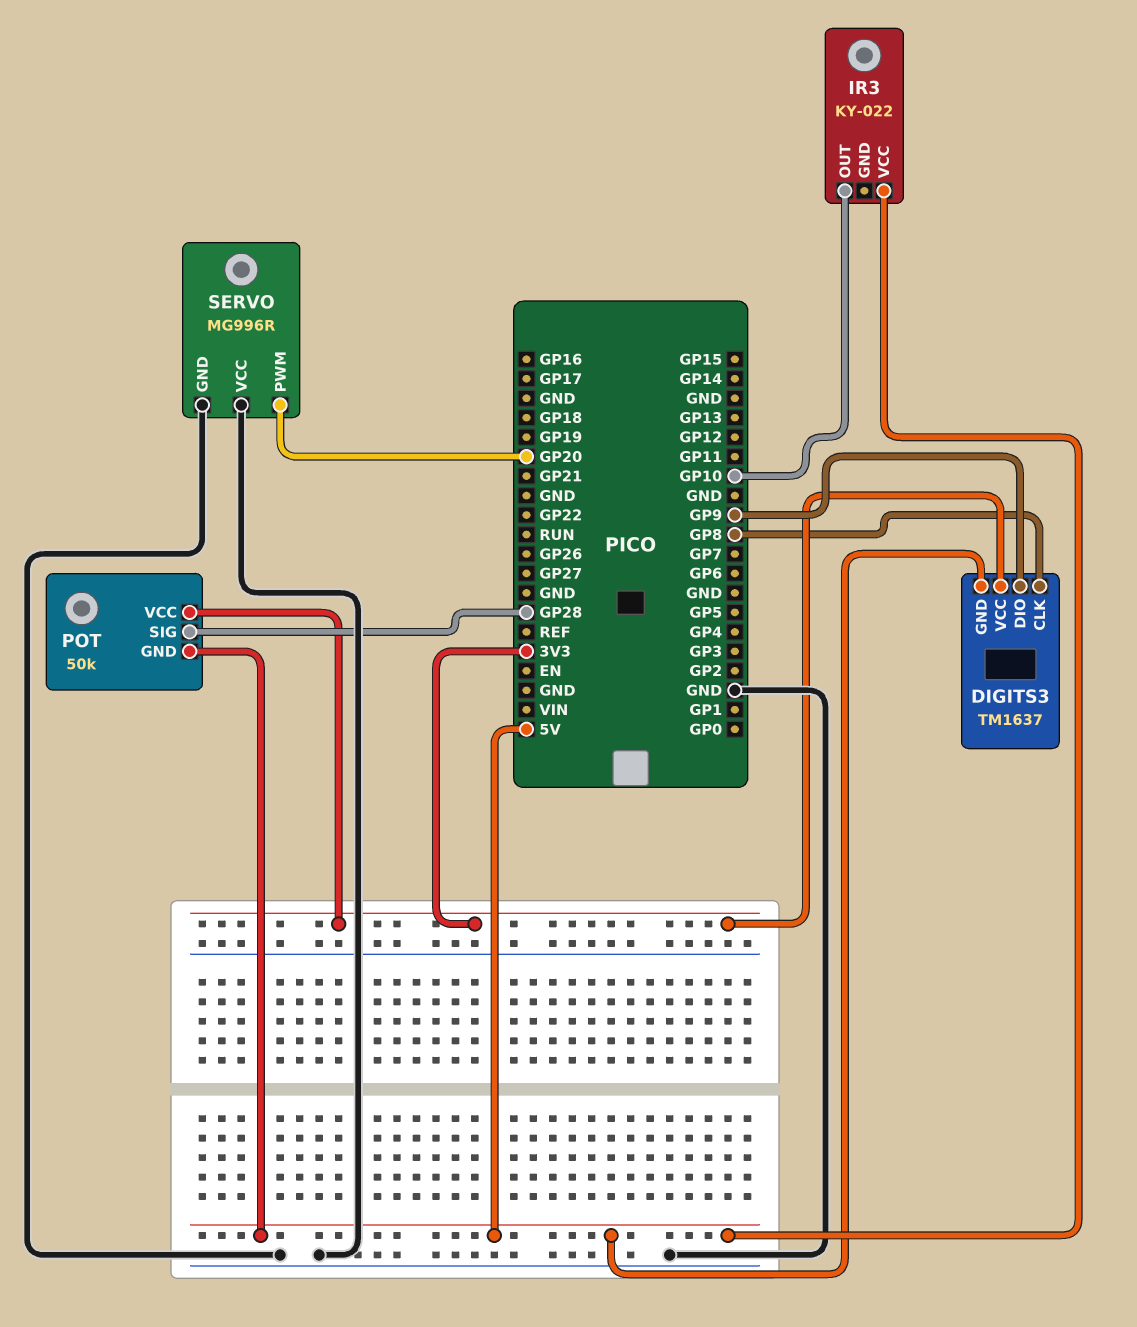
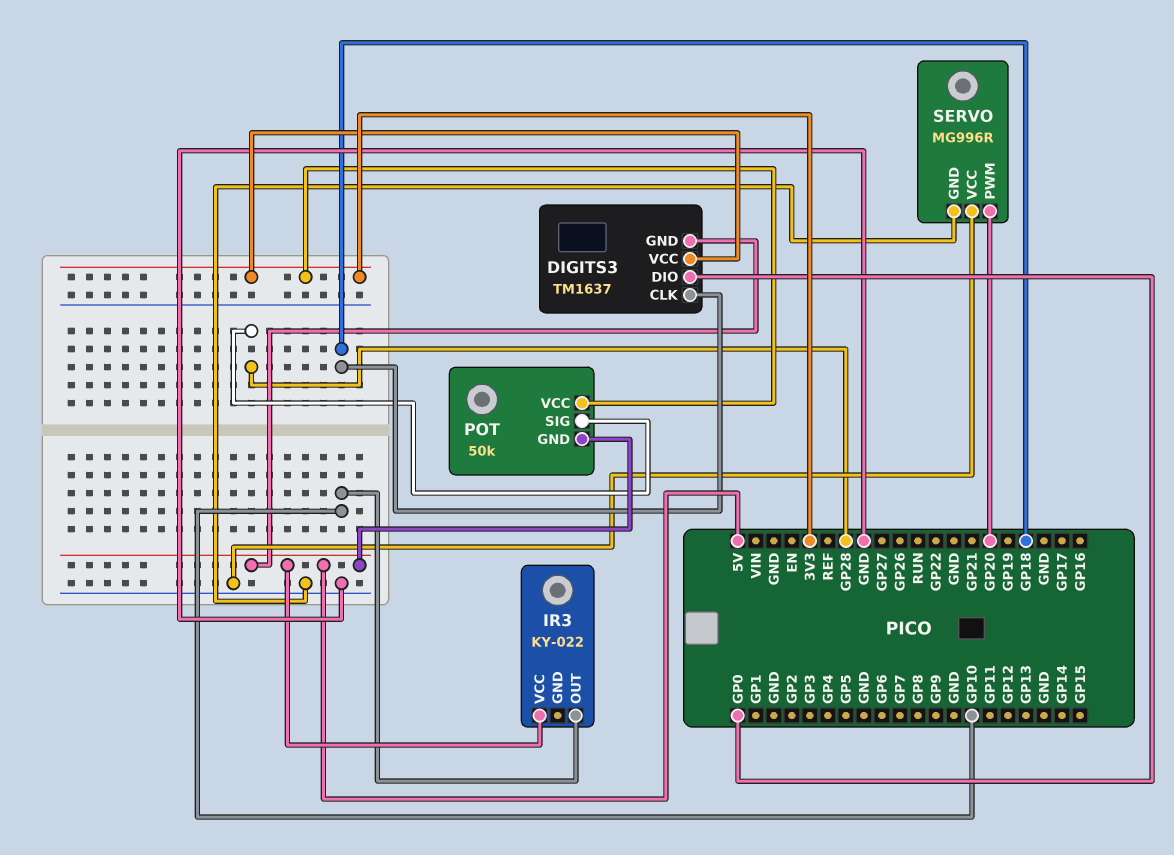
DIGITS3 pin CLK: GP8 -> GP18
DIGITS3 pin DIO: GP9 -> GP0

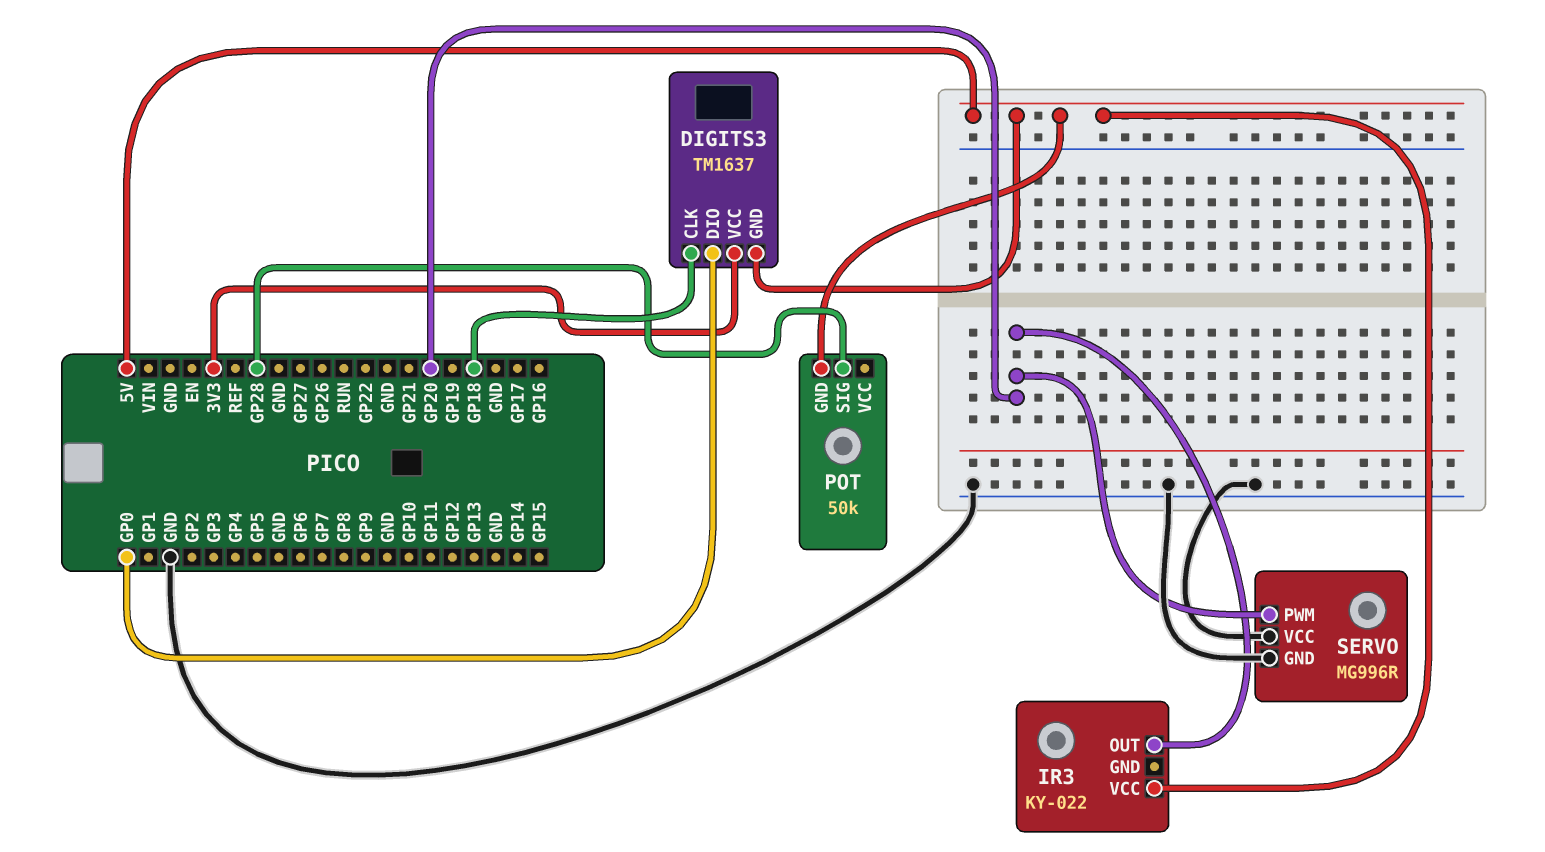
IR3 pin OUT: GP10 -> GP20
POT pin VCC: 3V3 -> none

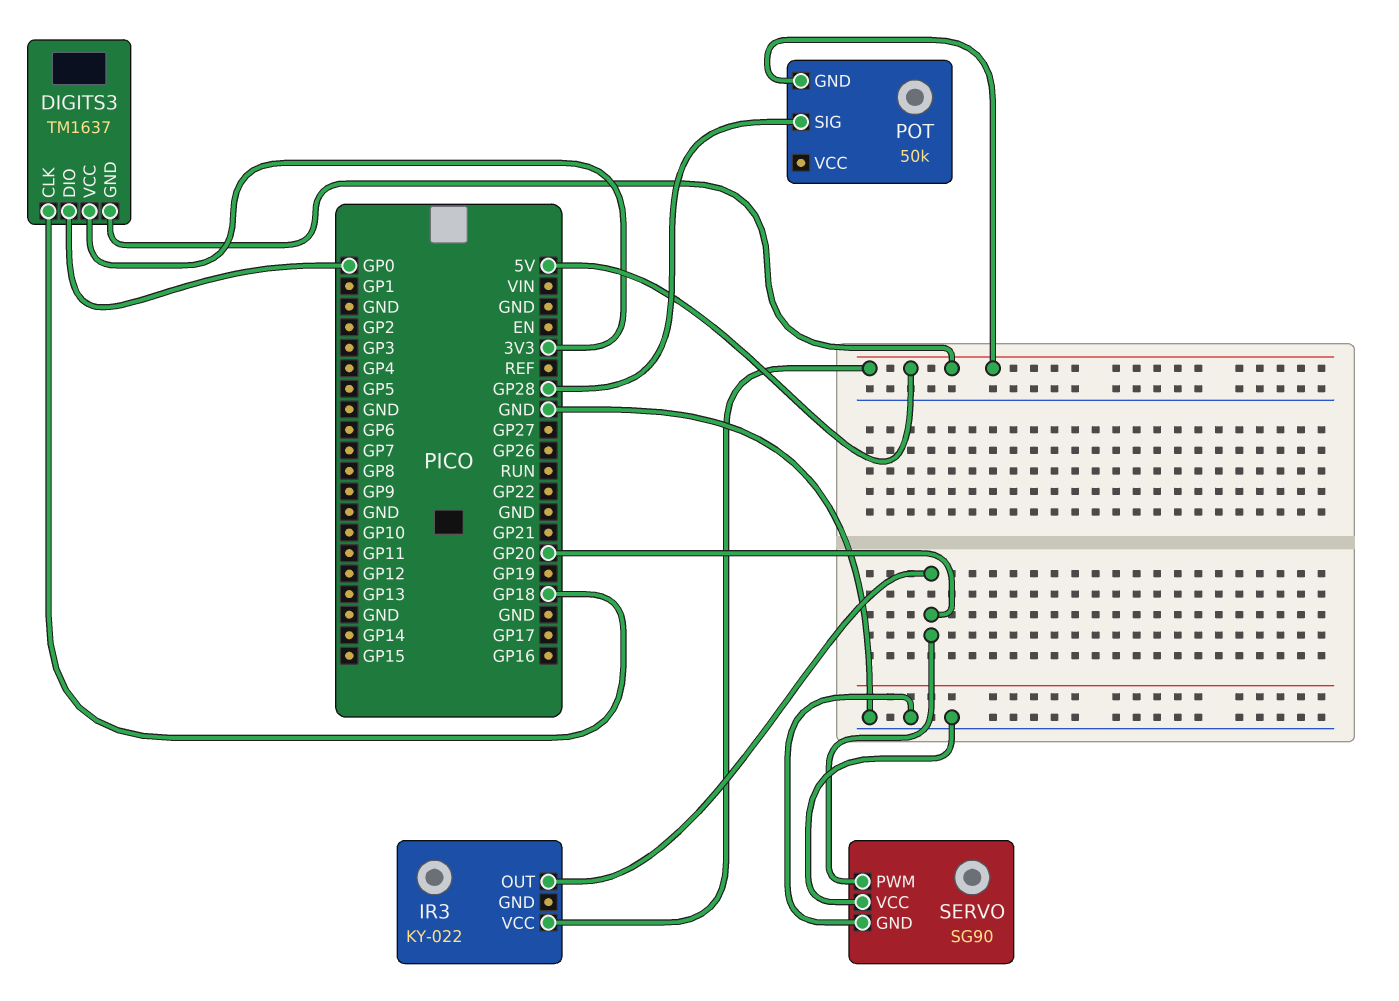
SERVO: MG996R -> SG90

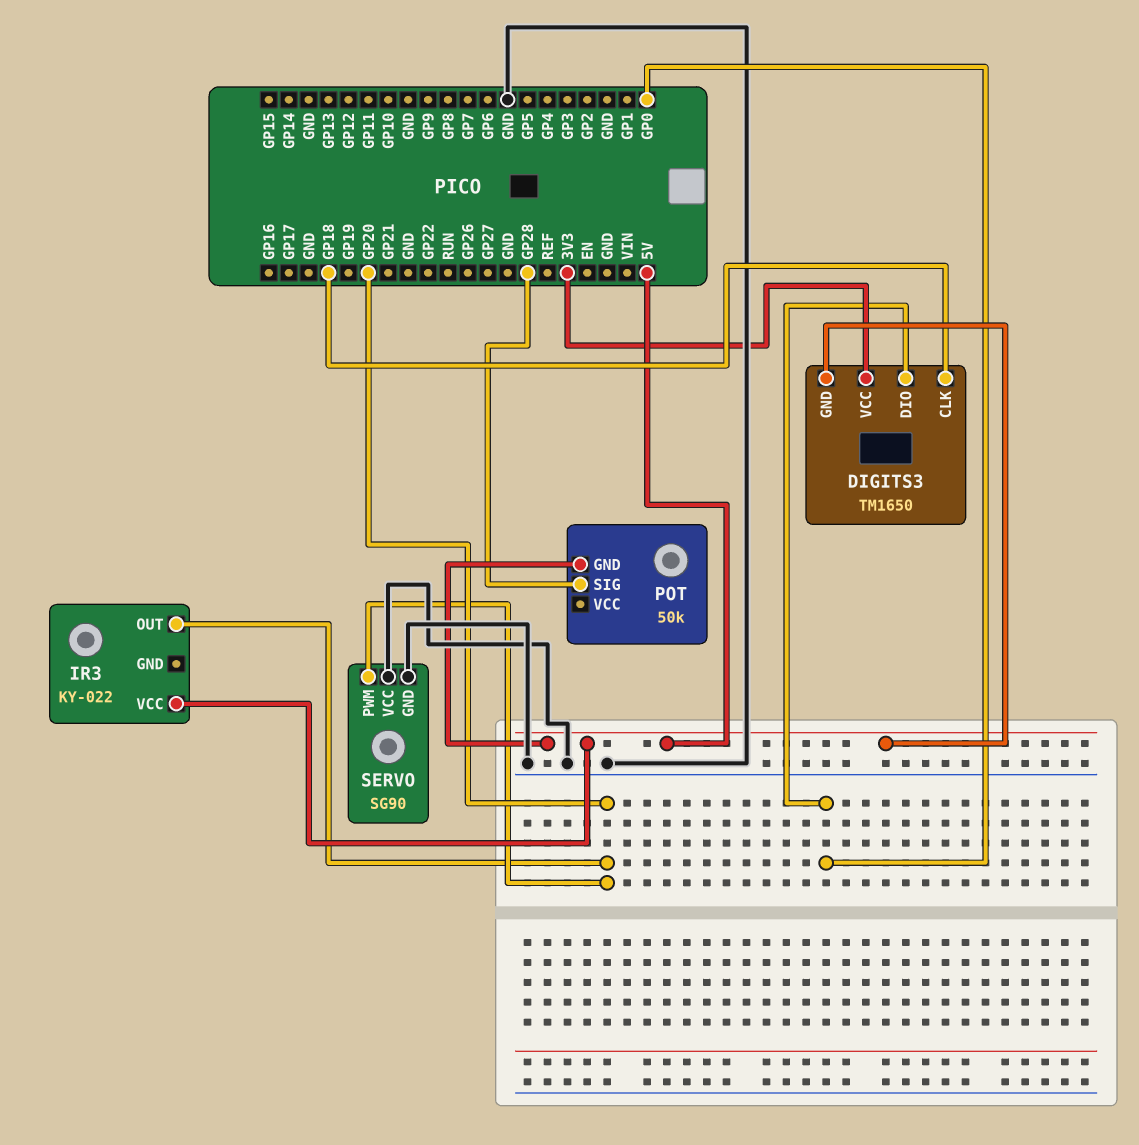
DIGITS3: TM1637 -> TM1650

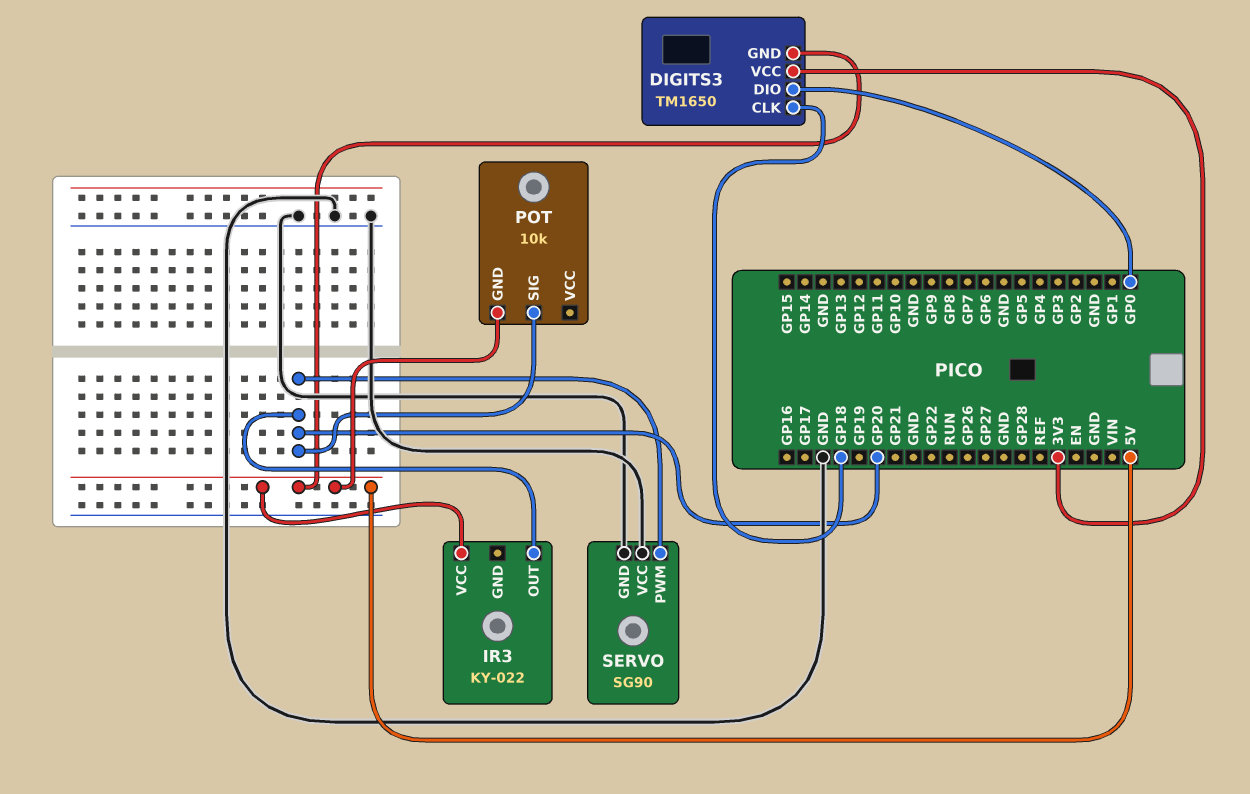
POT: 50k -> 10k
POT pin SIG: GP28 -> GP20

